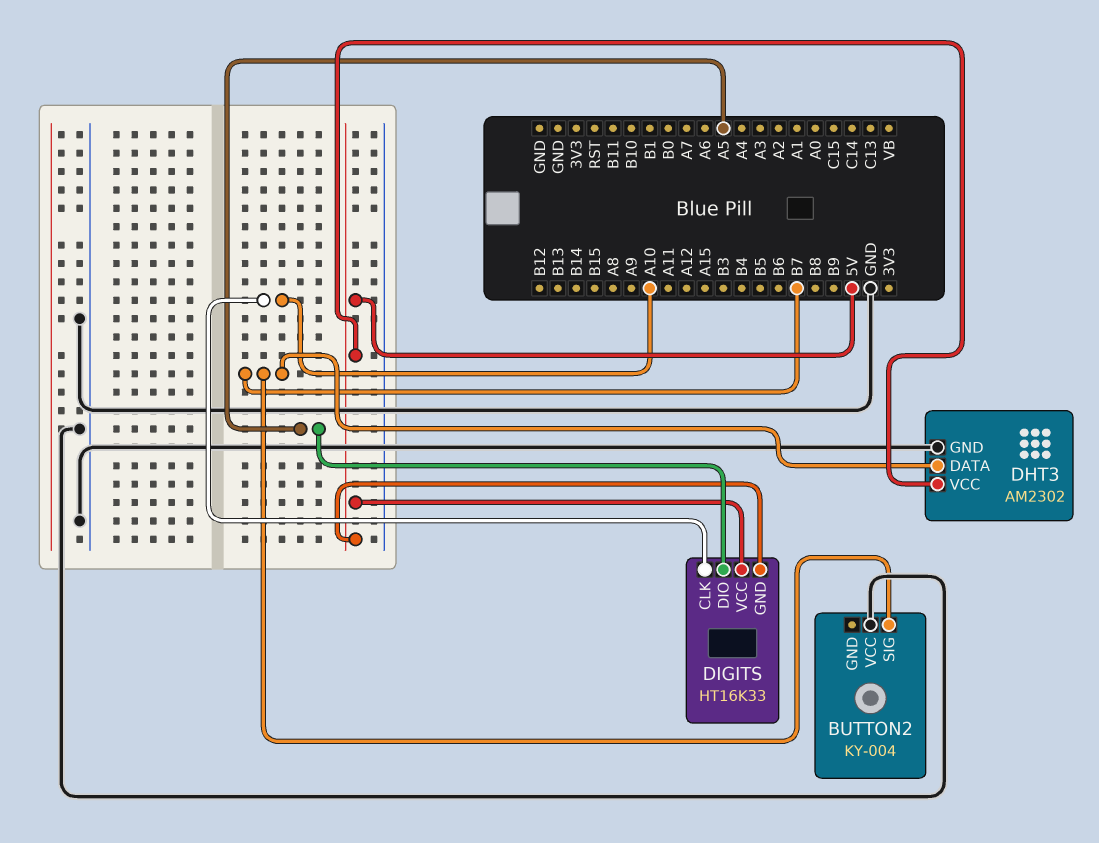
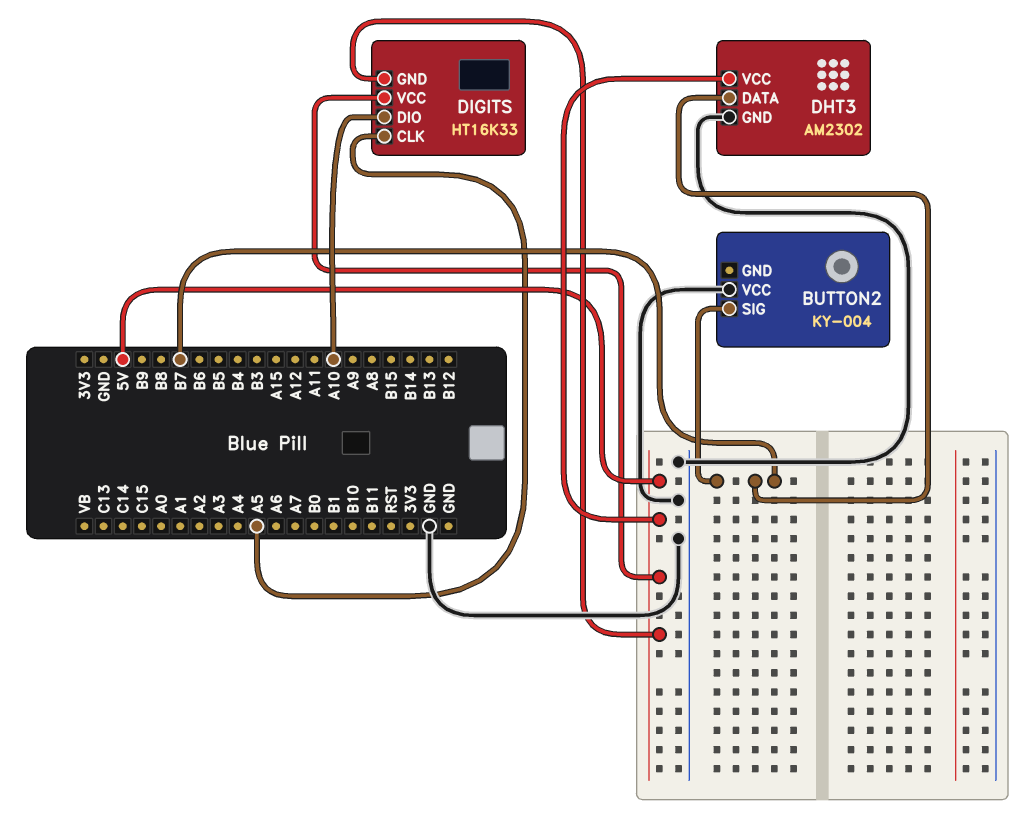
DIGITS pin CLK: A10 -> A5
DIGITS pin DIO: A5 -> A10

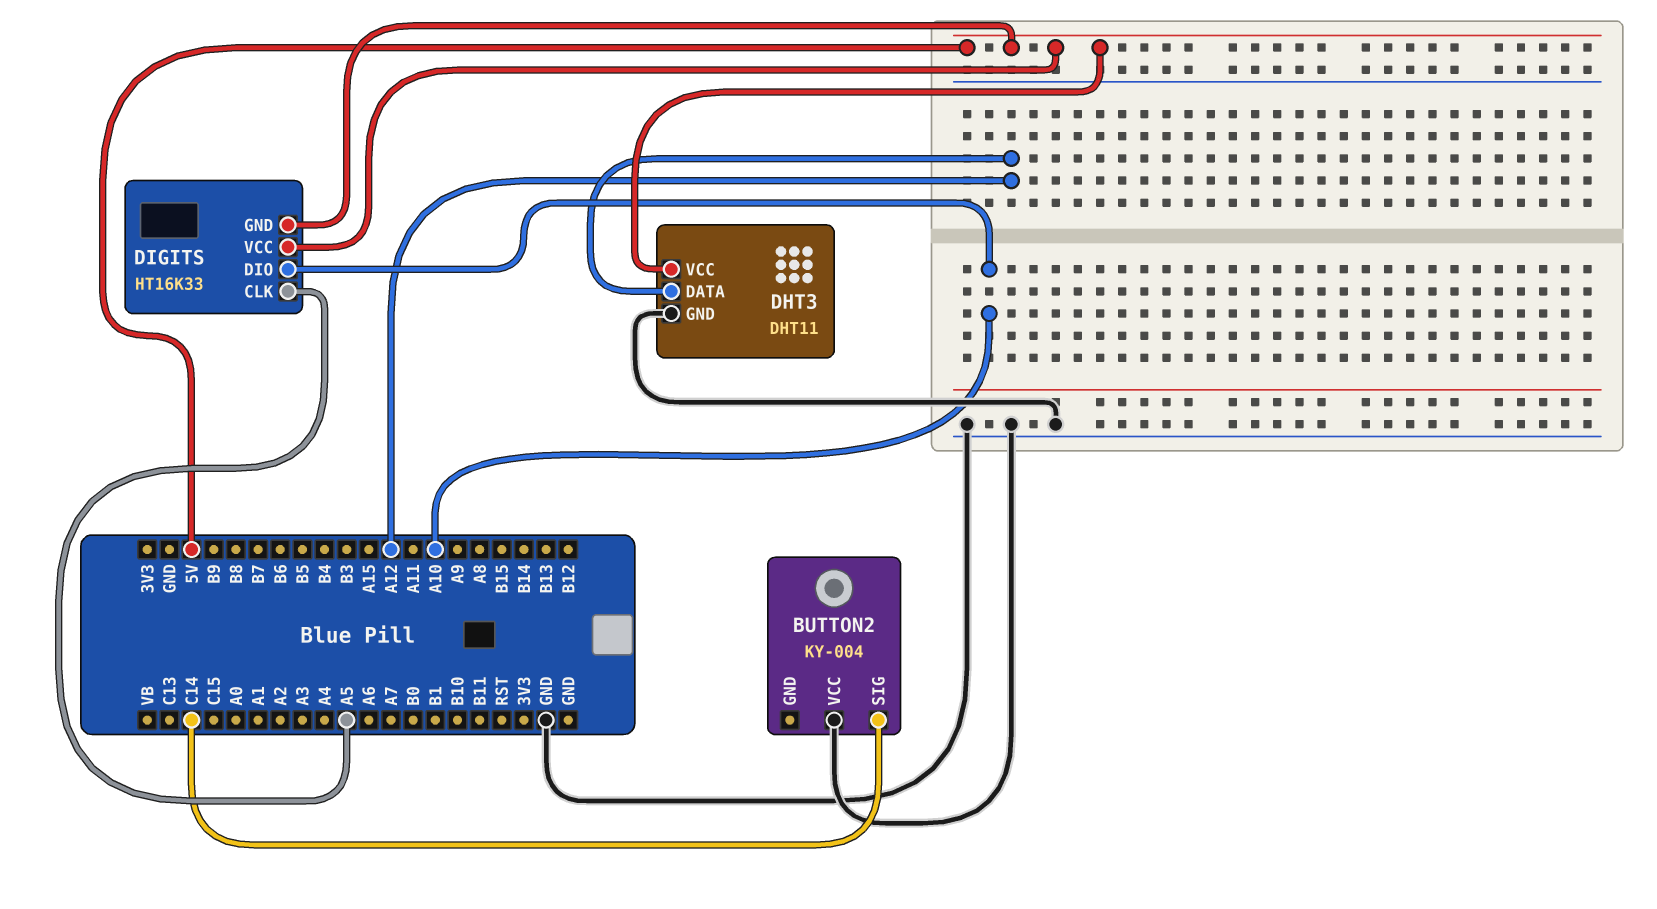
BUTTON2 pin SIG: B7 -> C14
DHT3: AM2302 -> DHT11
DHT3 pin DATA: B7 -> A12

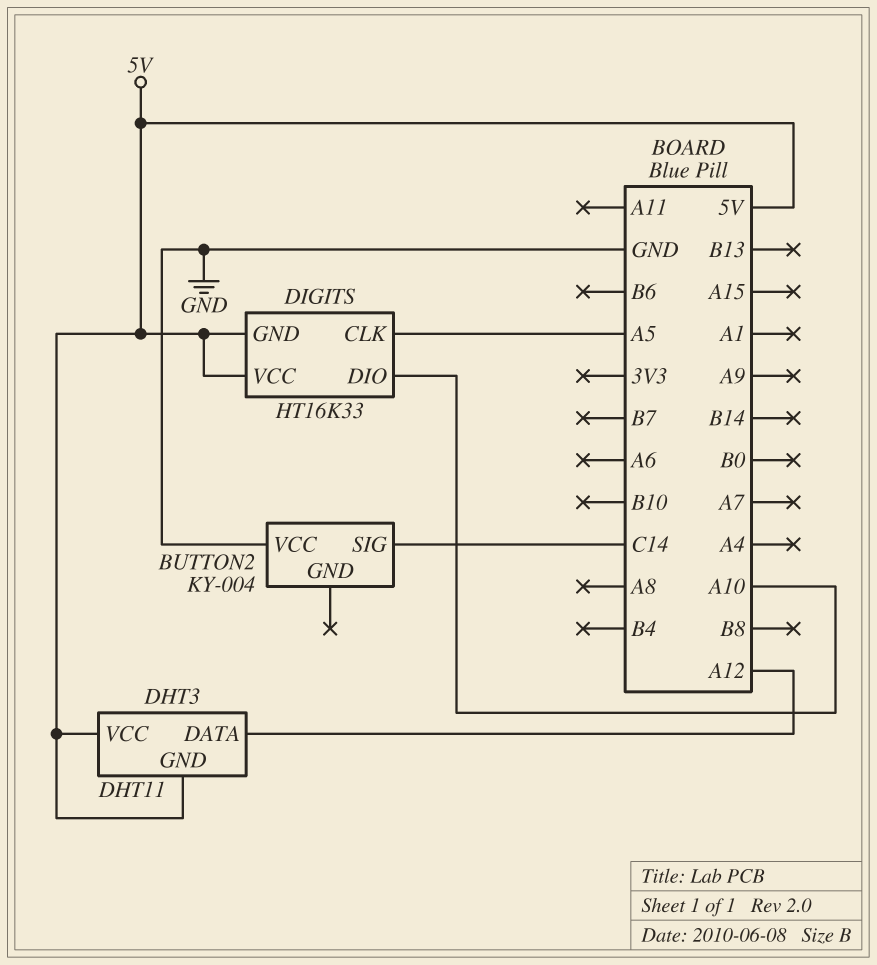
DHT3 pin GND: GND -> 5V

